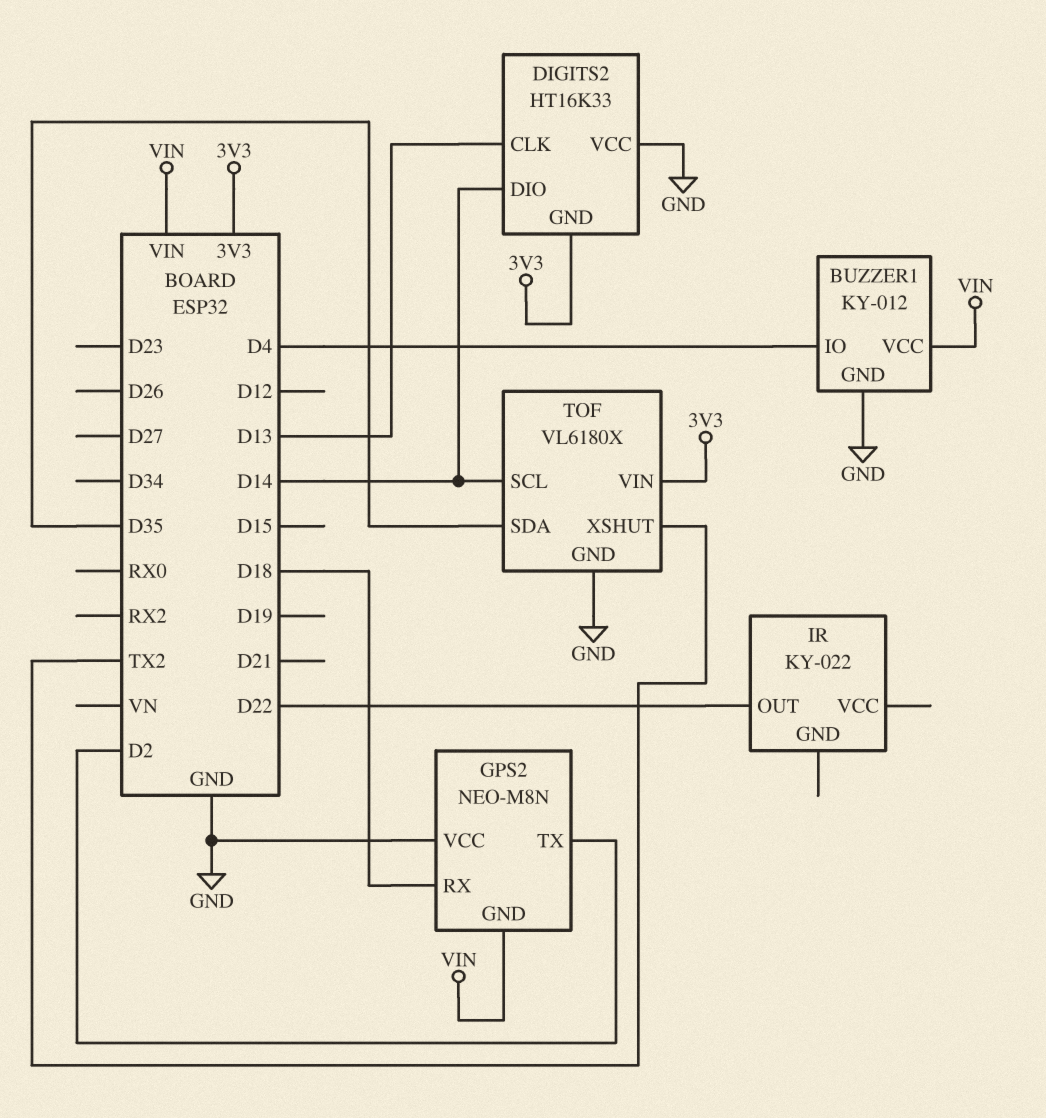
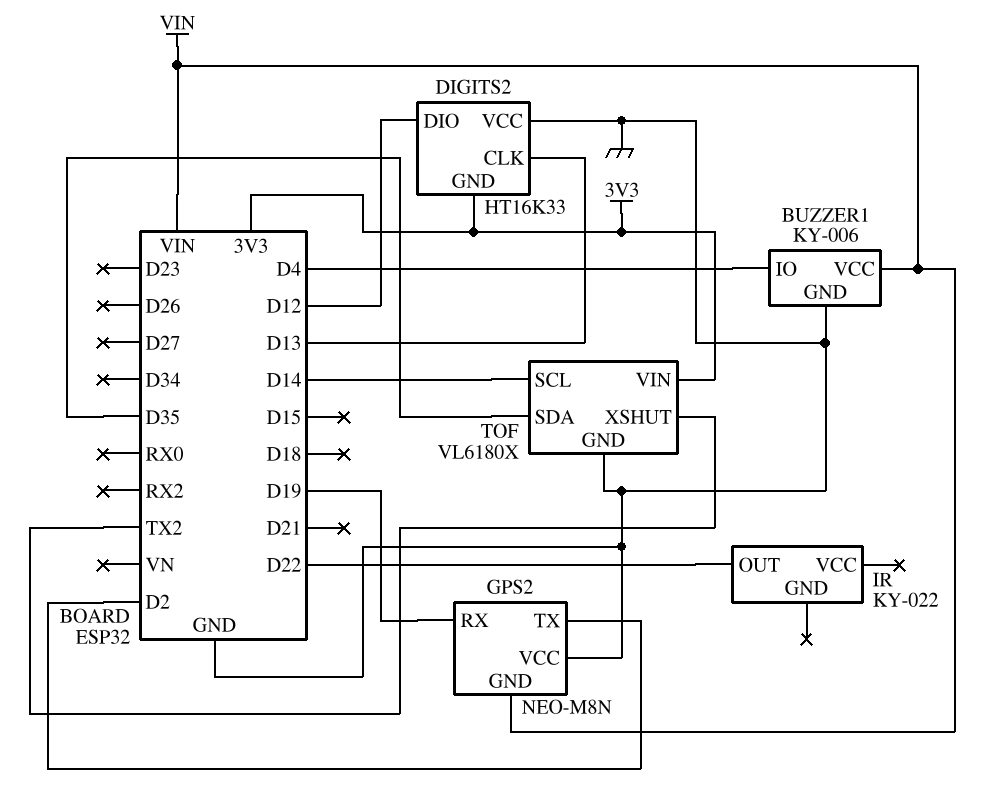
BUZZER1: KY-012 -> KY-006
DIGITS2 pin DIO: D14 -> D12
GPS2 pin RX: D18 -> D19

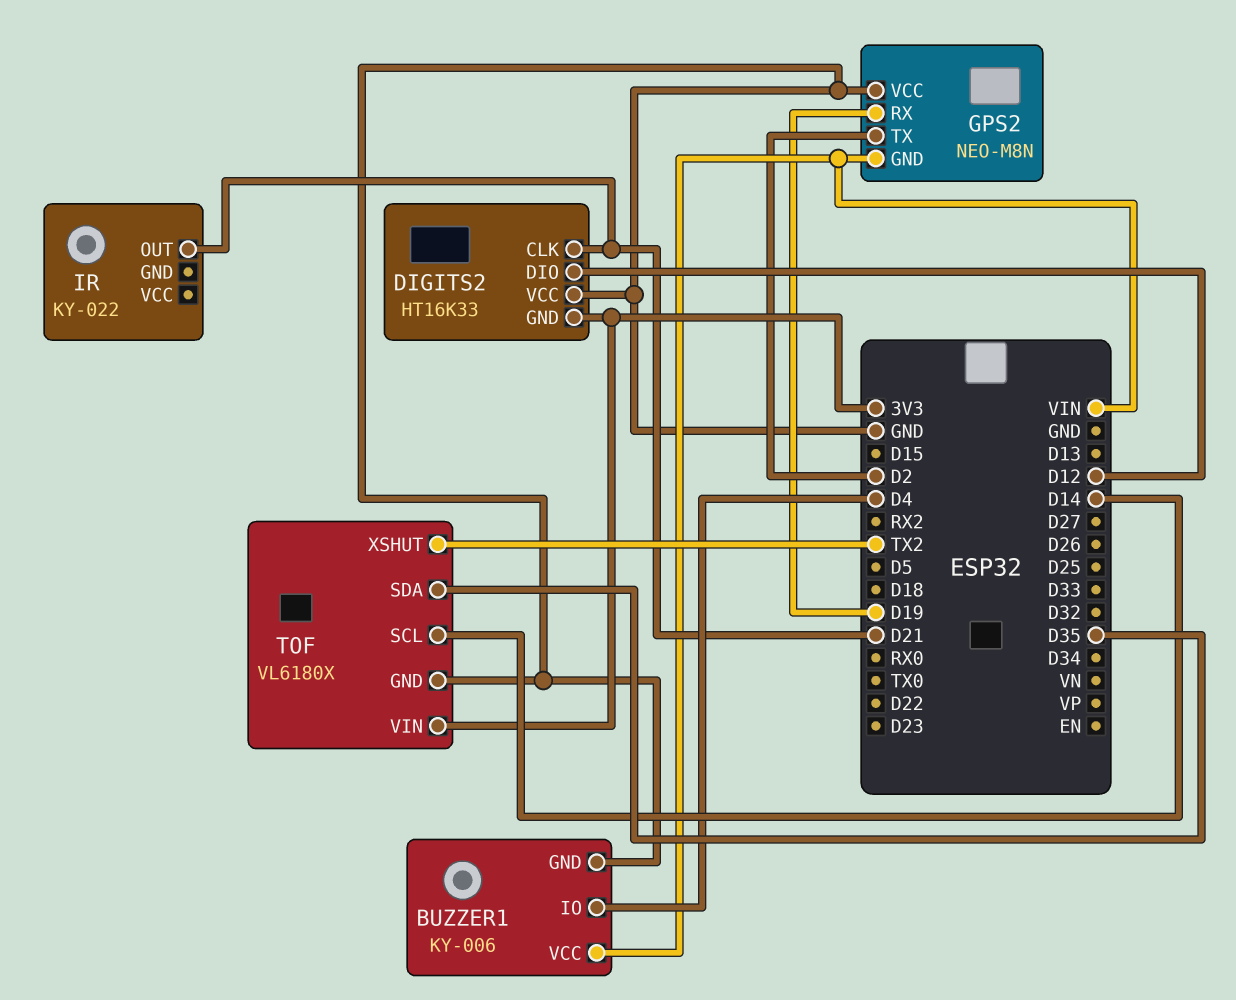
DIGITS2 pin CLK: D13 -> D21
IR pin OUT: D22 -> D21

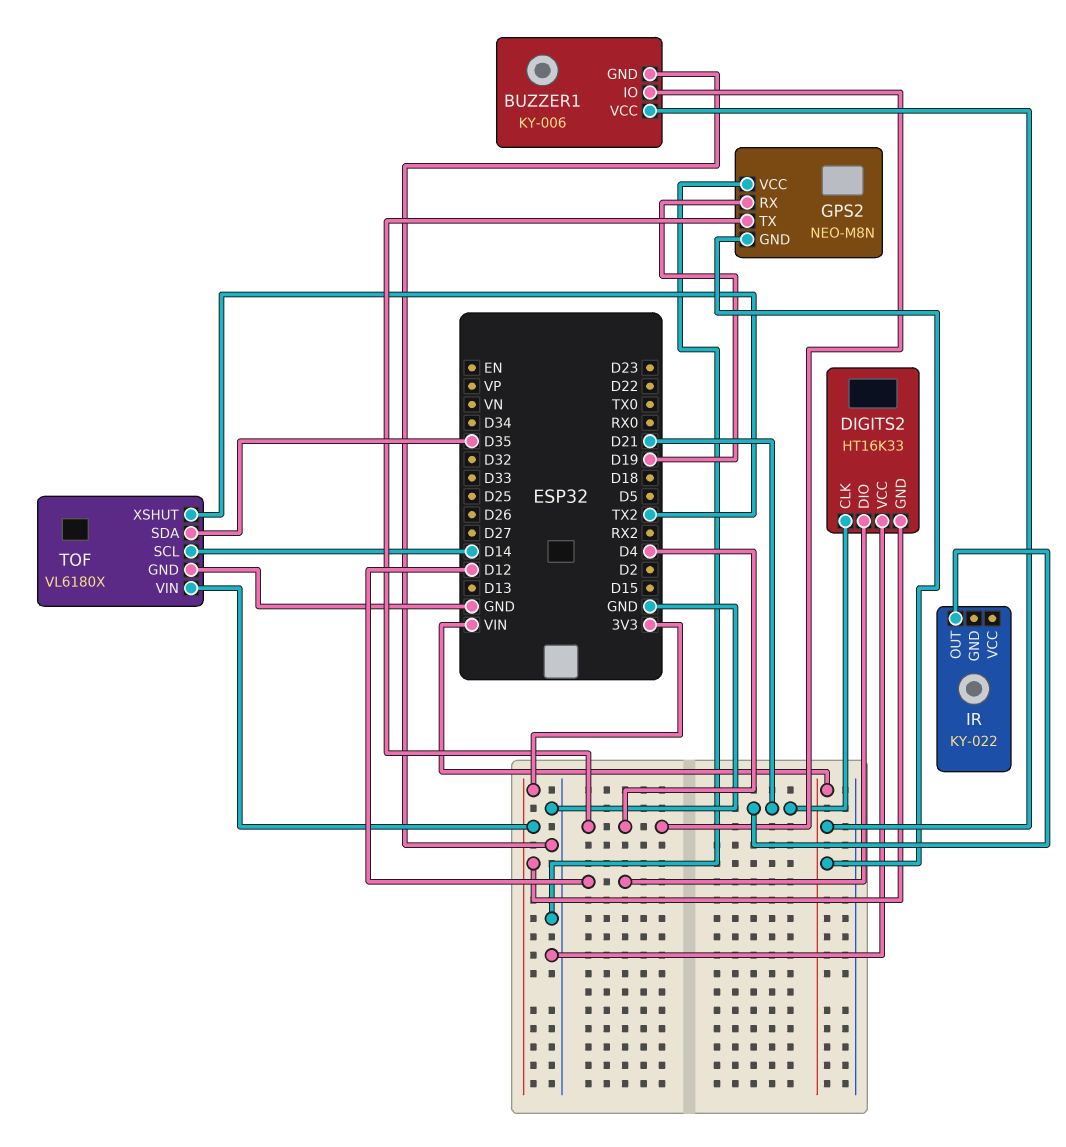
GPS2 pin TX: D2 -> D4

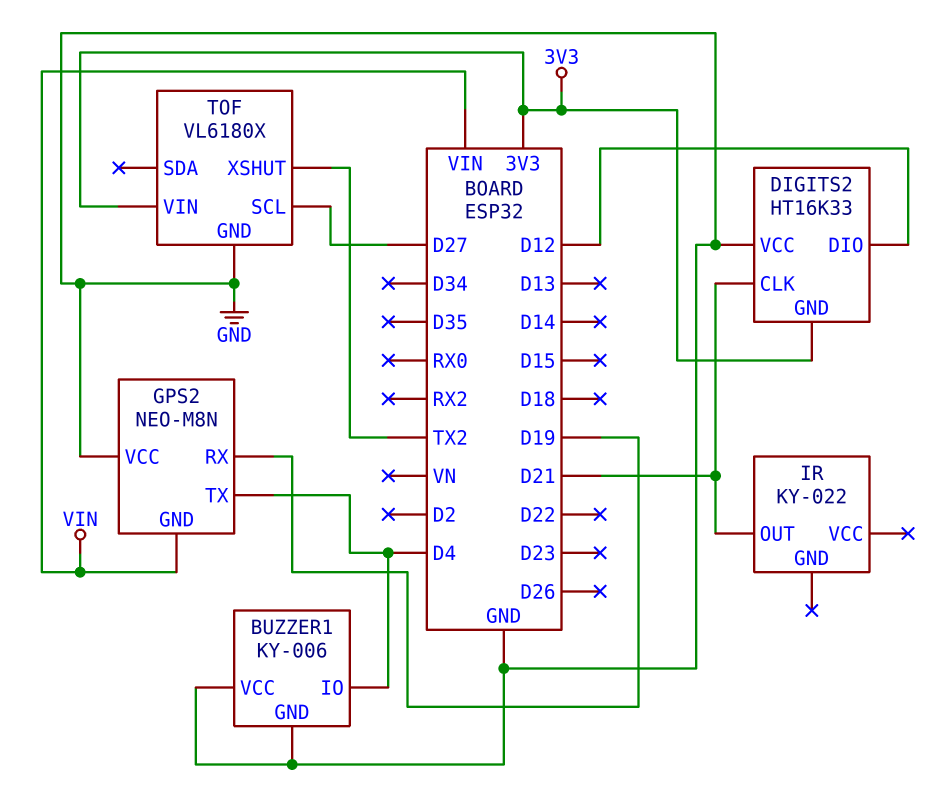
BUZZER1 pin VCC: VIN -> GND
TOF pin SCL: D14 -> D27
TOF pin SDA: D35 -> none

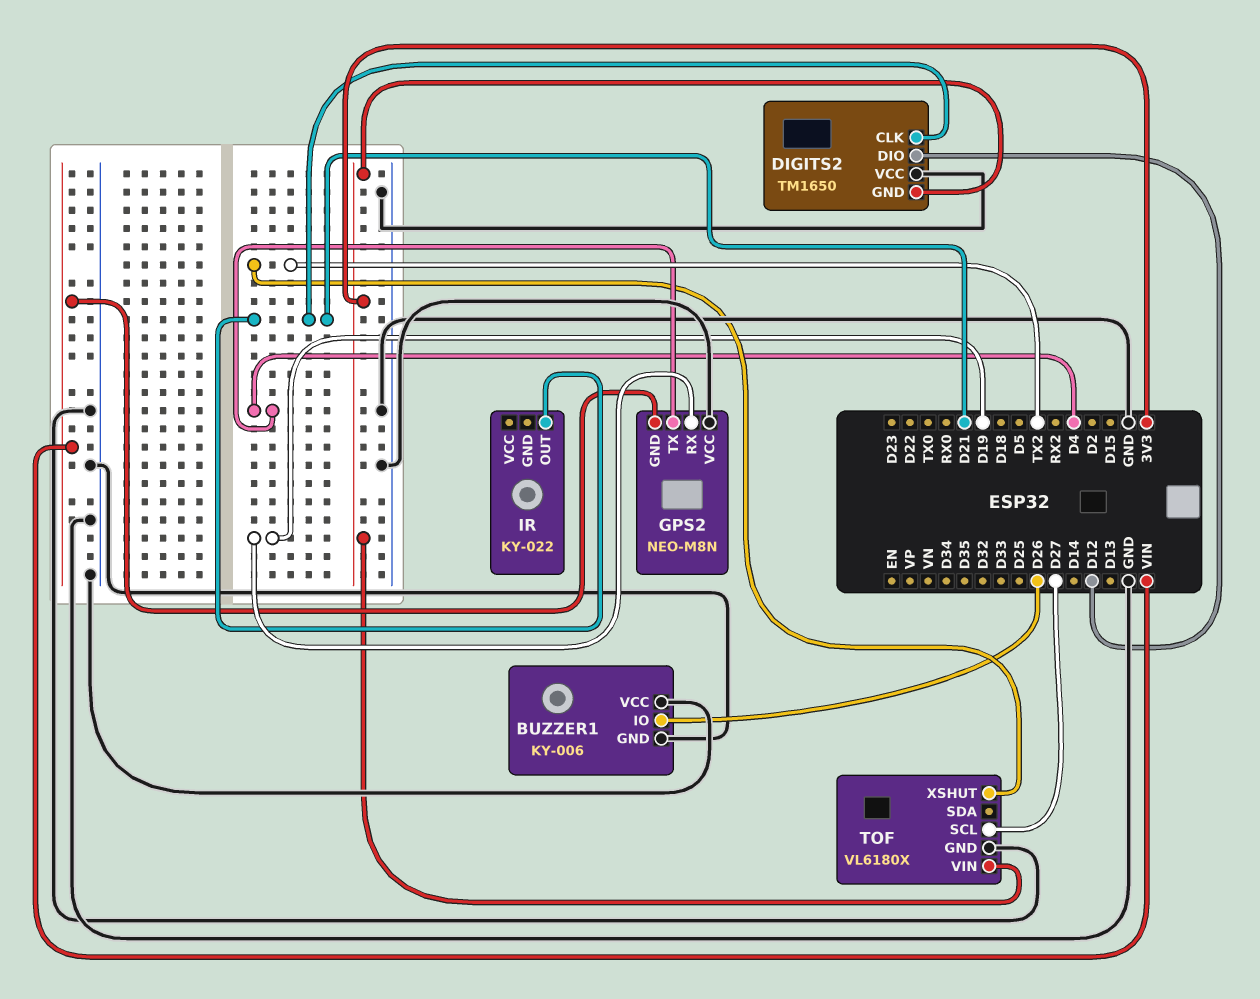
BUZZER1 pin IO: D4 -> D26
DIGITS2: HT16K33 -> TM1650

